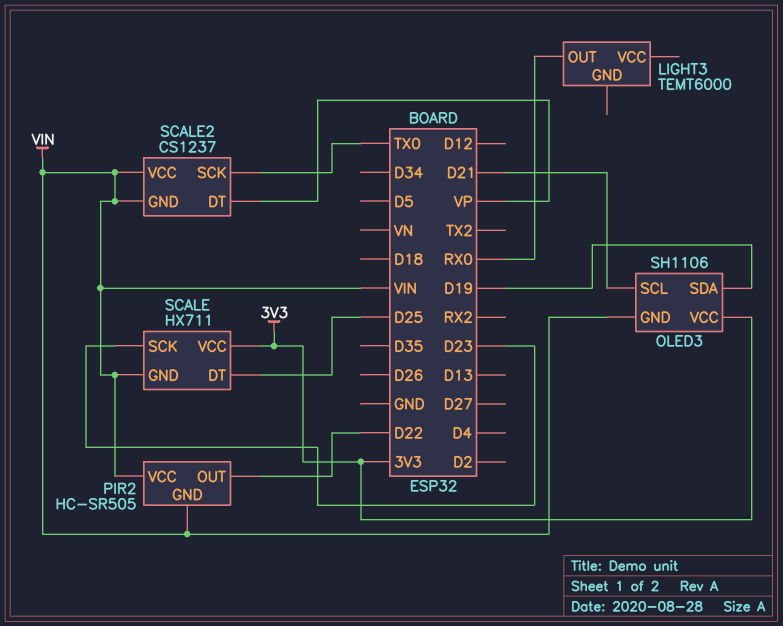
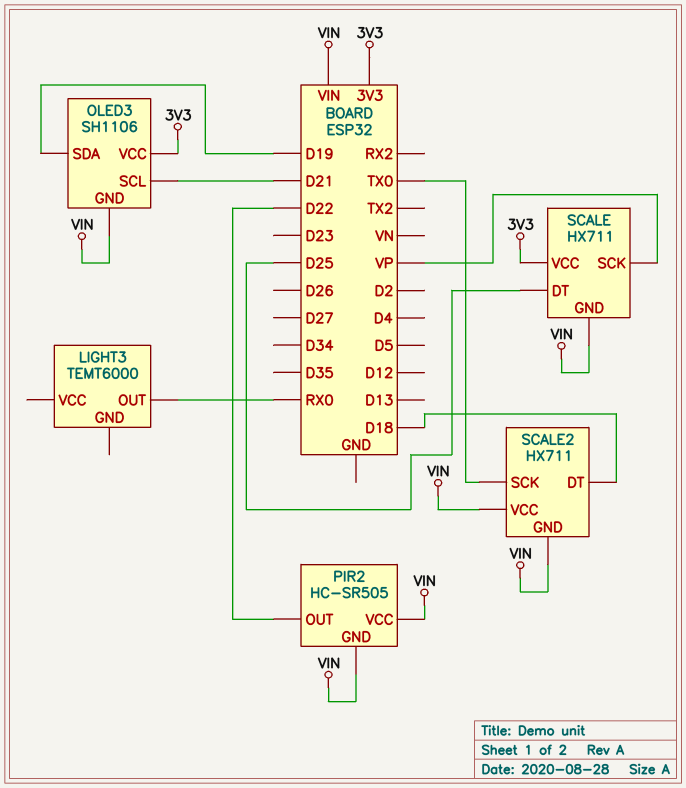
SCALE pin SCK: D23 -> VP
SCALE2: CS1237 -> HX711
SCALE2 pin DT: VP -> D18

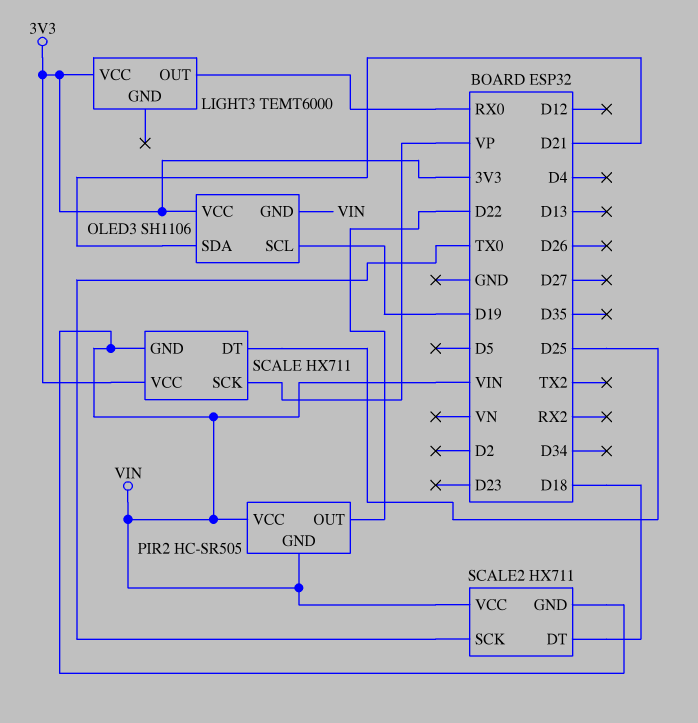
LIGHT3 pin VCC: none -> 3V3
OLED3 pin SCL: D21 -> D19
OLED3 pin SDA: D19 -> D21

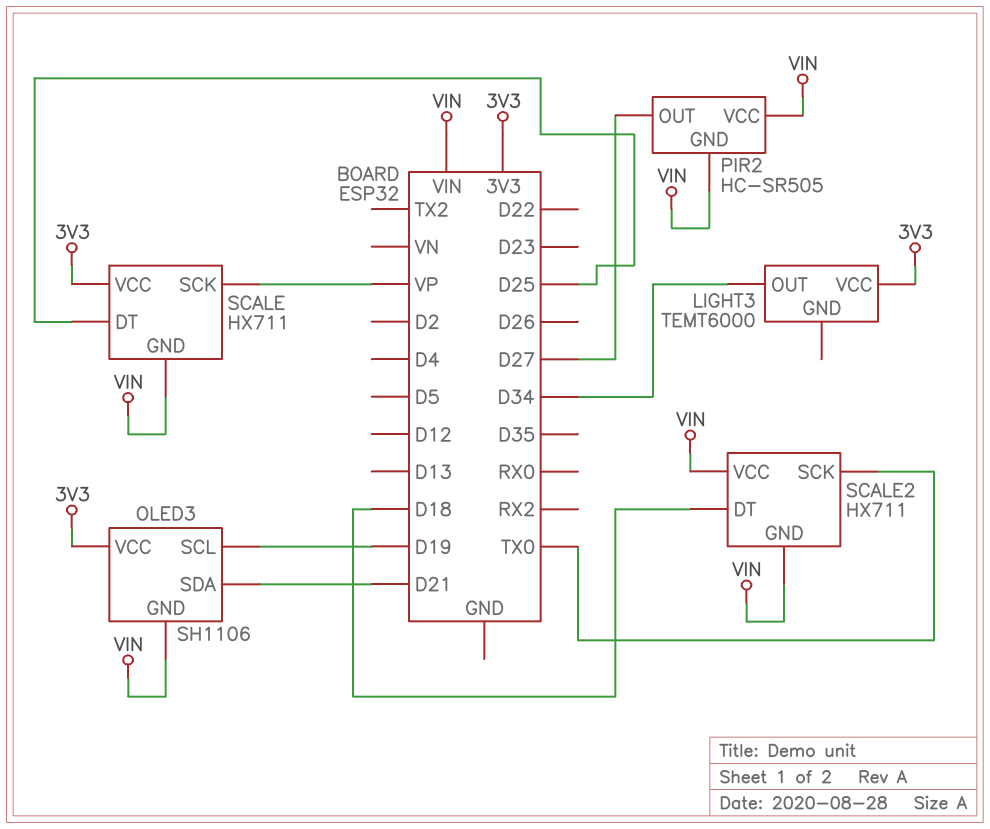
LIGHT3 pin OUT: RX0 -> D34
PIR2 pin OUT: D22 -> D27

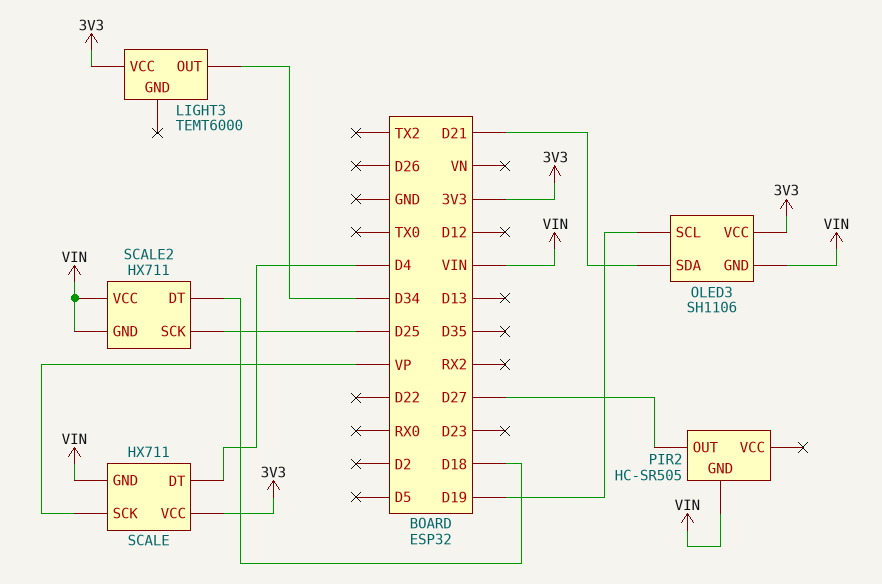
PIR2 pin VCC: VIN -> none
SCALE pin DT: D25 -> D4
SCALE2 pin SCK: TX0 -> D25

